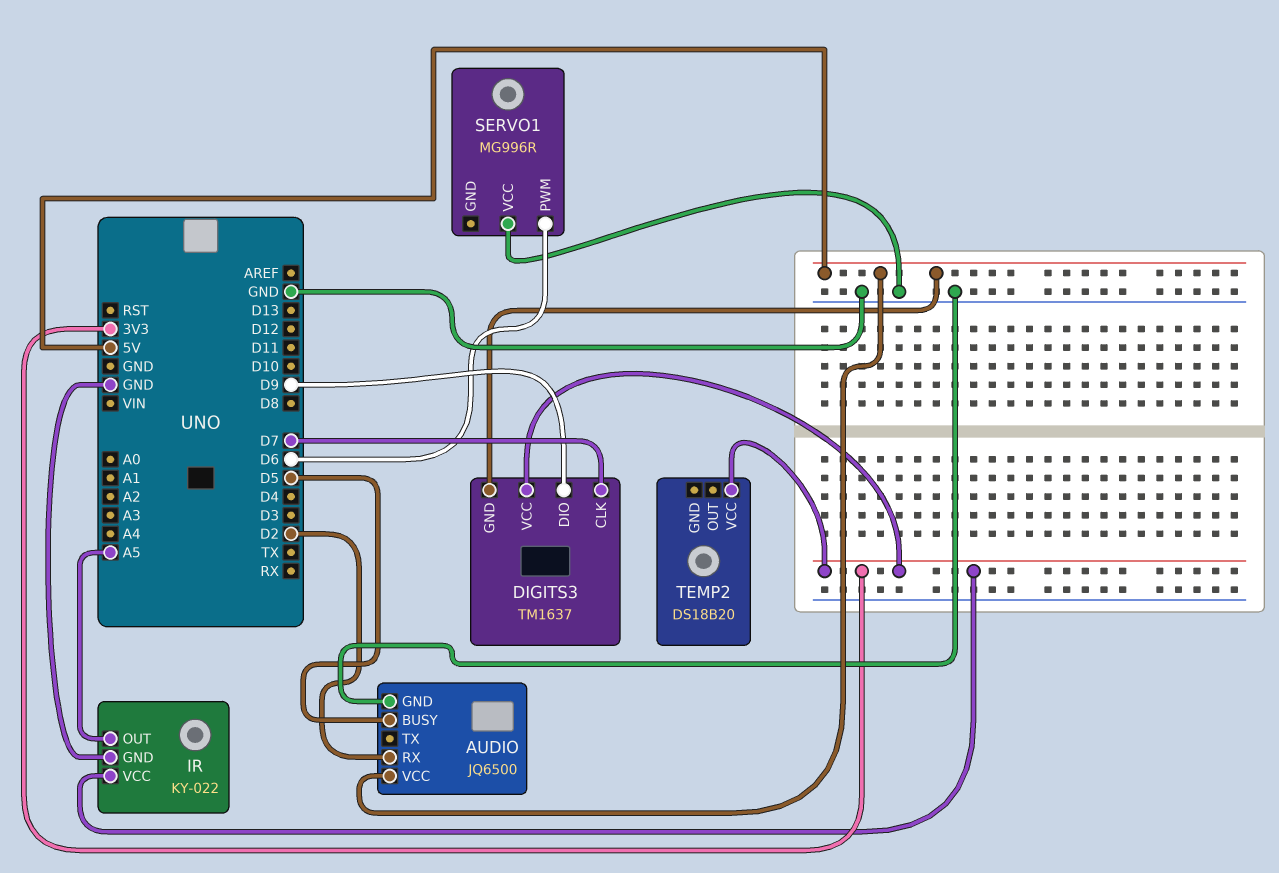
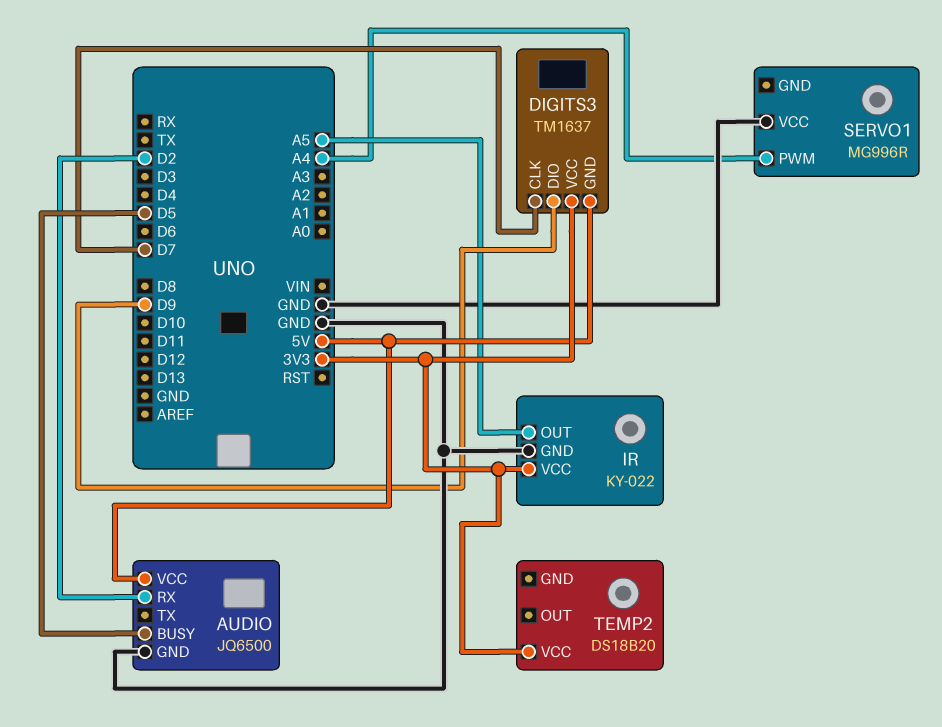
SERVO1 pin PWM: D6 -> A4

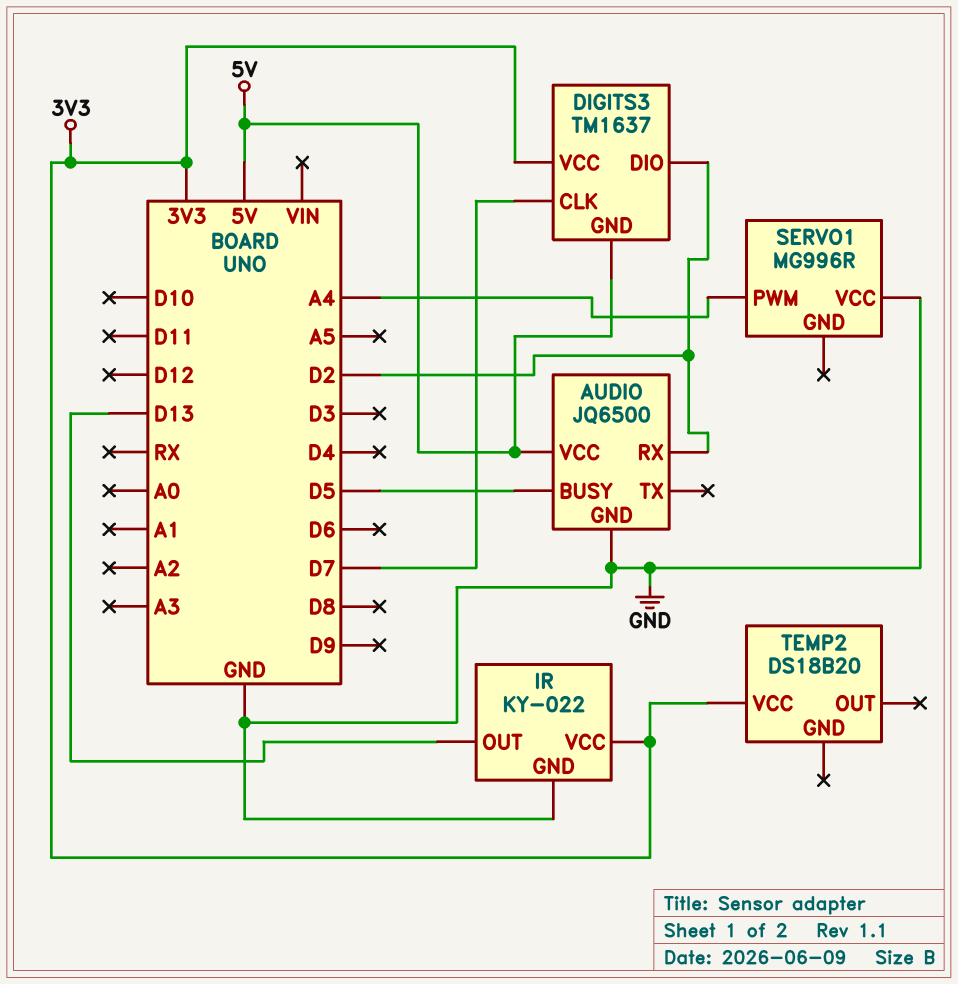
DIGITS3 pin DIO: D9 -> D2
IR pin OUT: A5 -> D13

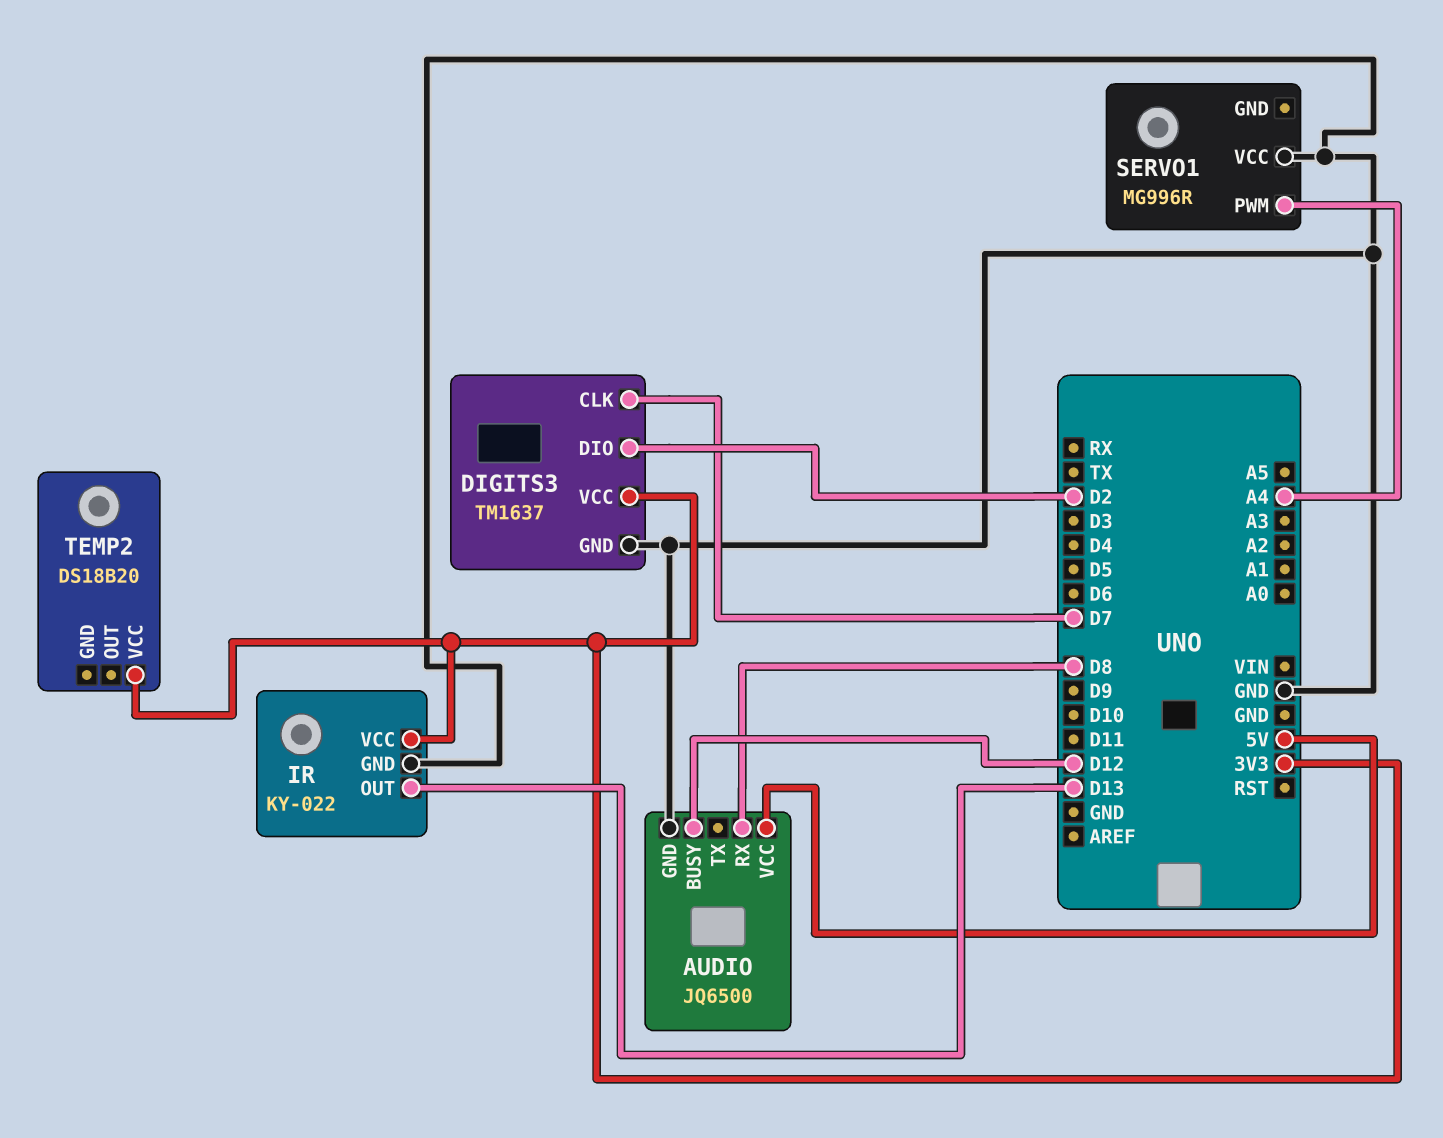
AUDIO pin BUSY: D5 -> D12
AUDIO pin RX: D2 -> D8
DIGITS3 pin GND: 5V -> GND

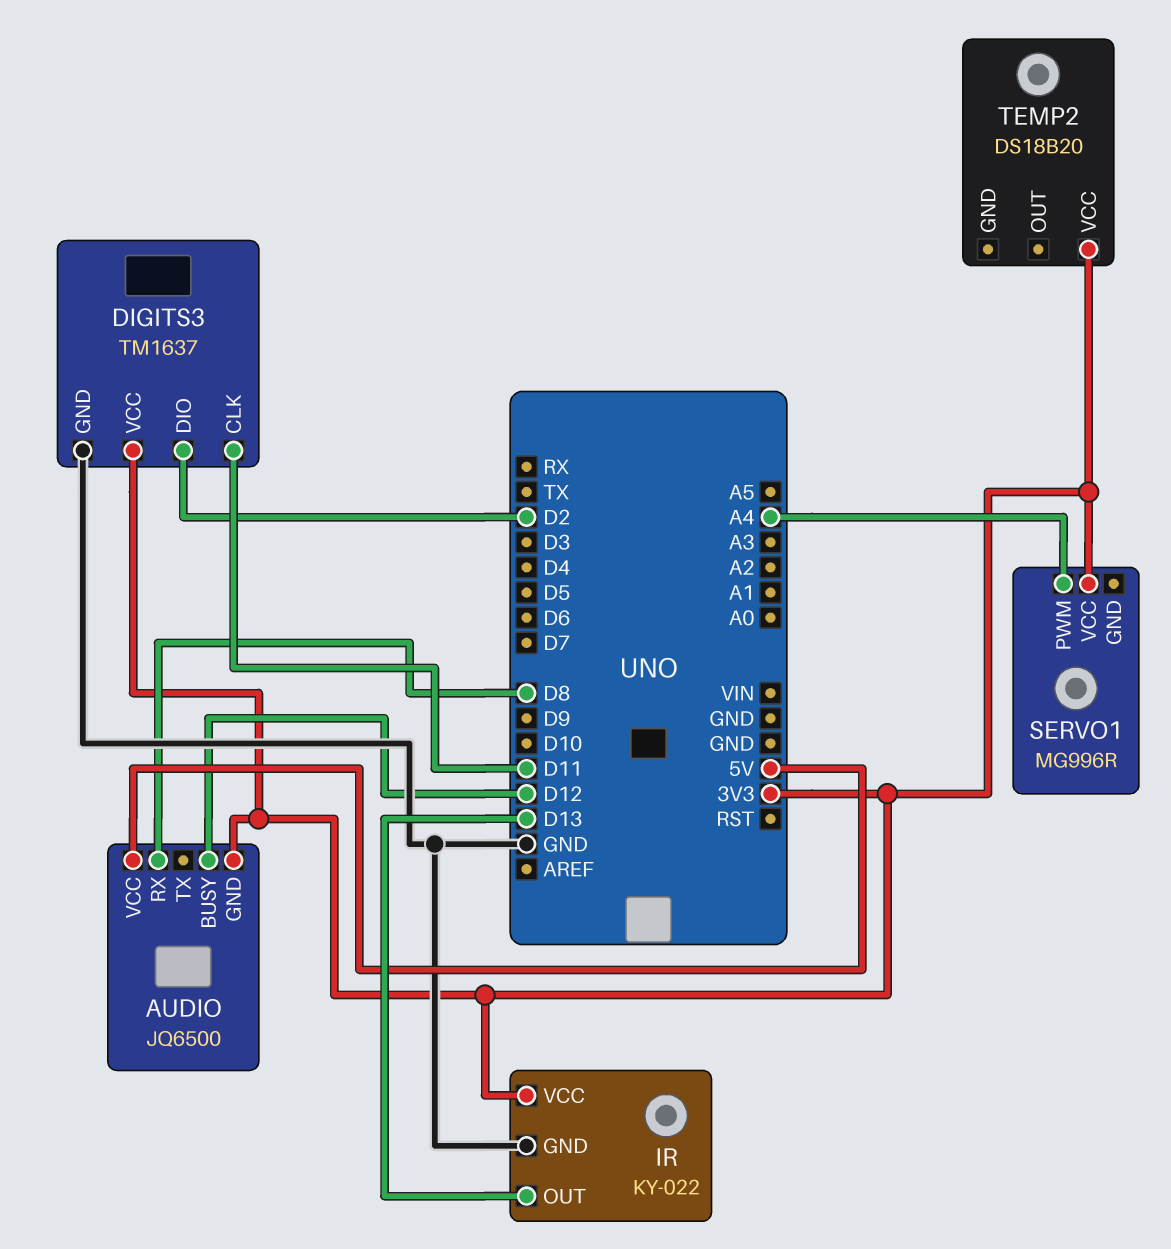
AUDIO pin GND: GND -> 3V3
DIGITS3 pin CLK: D7 -> D11
SERVO1 pin VCC: GND -> 3V3

